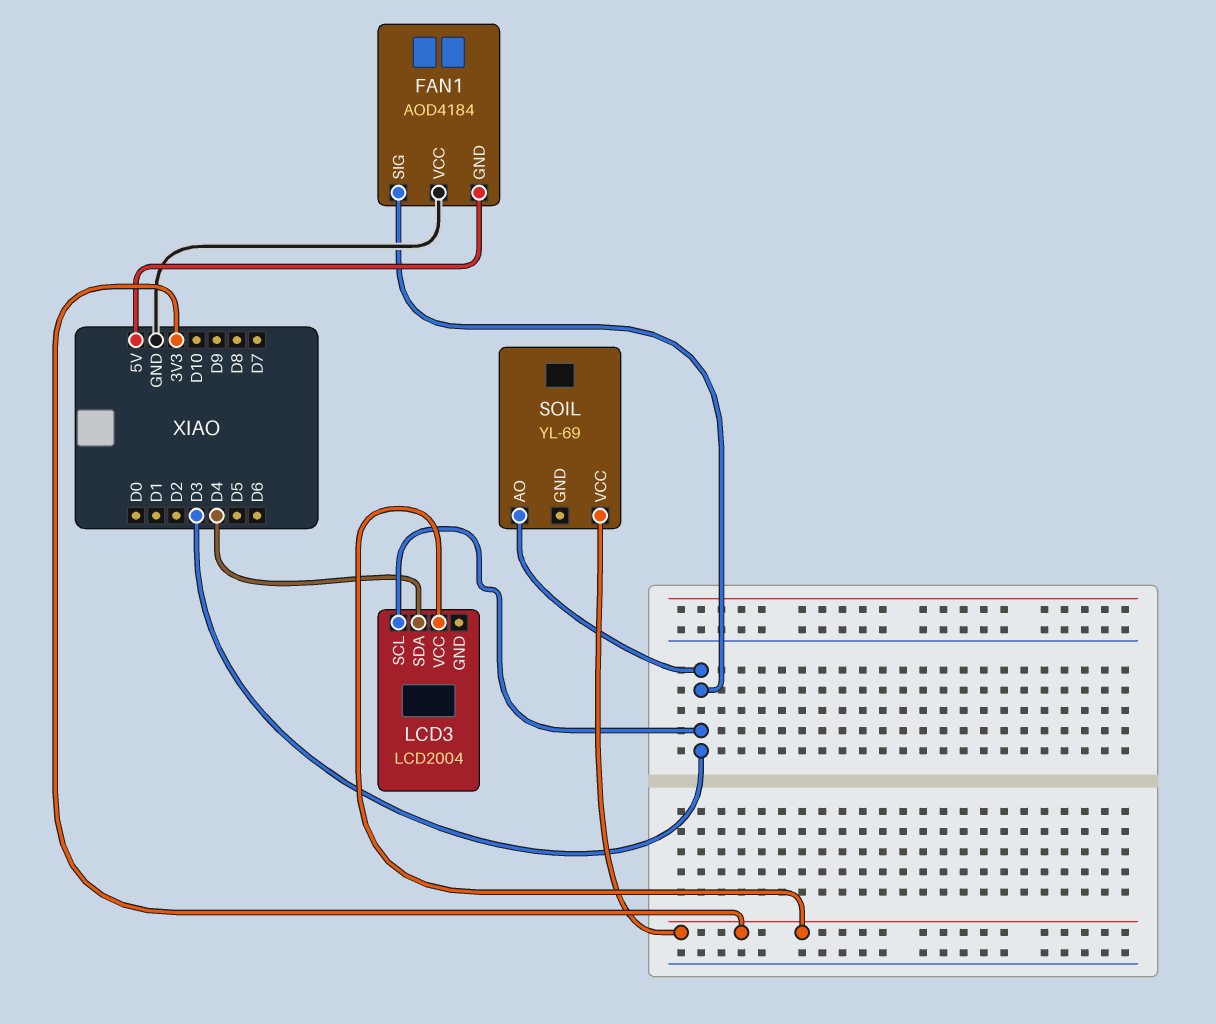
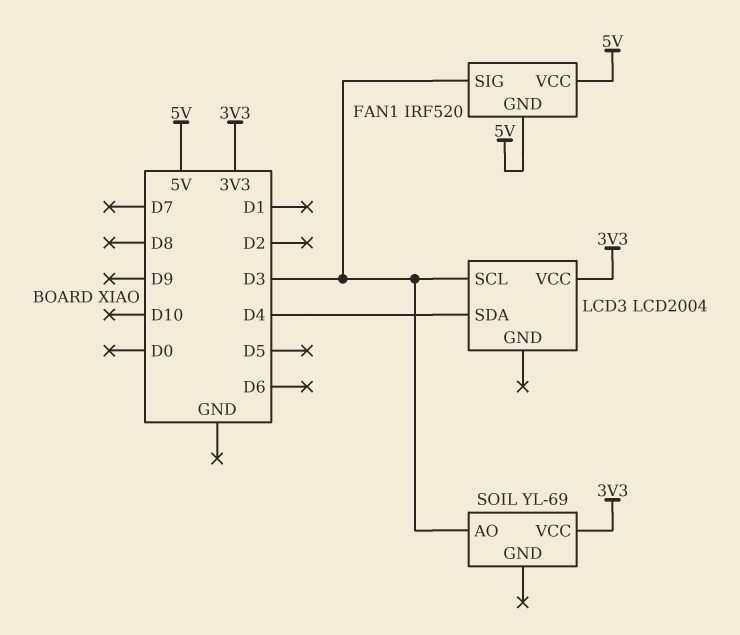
FAN1: AOD4184 -> IRF520
FAN1 pin VCC: GND -> 5V

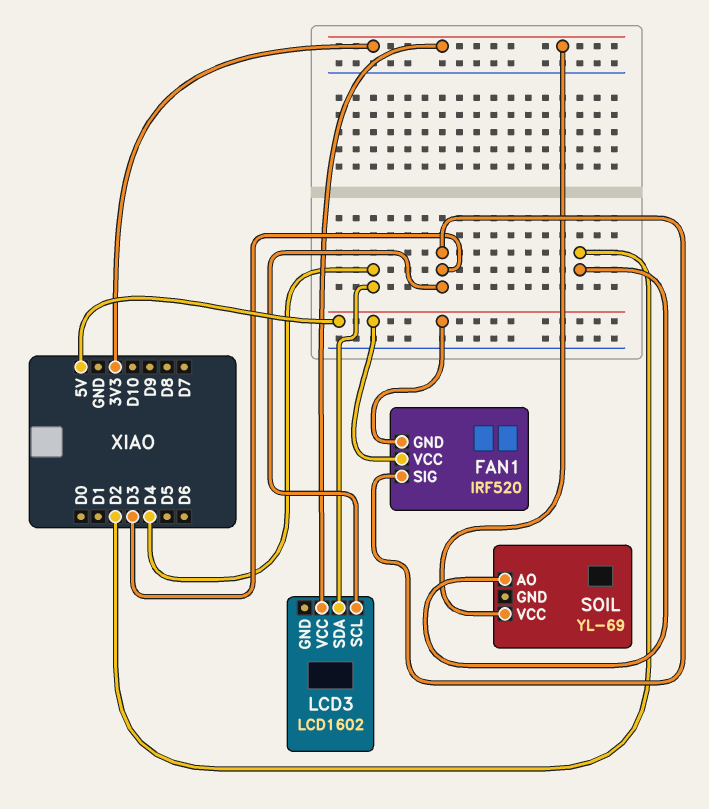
LCD3: LCD2004 -> LCD1602
SOIL pin AO: D3 -> D2

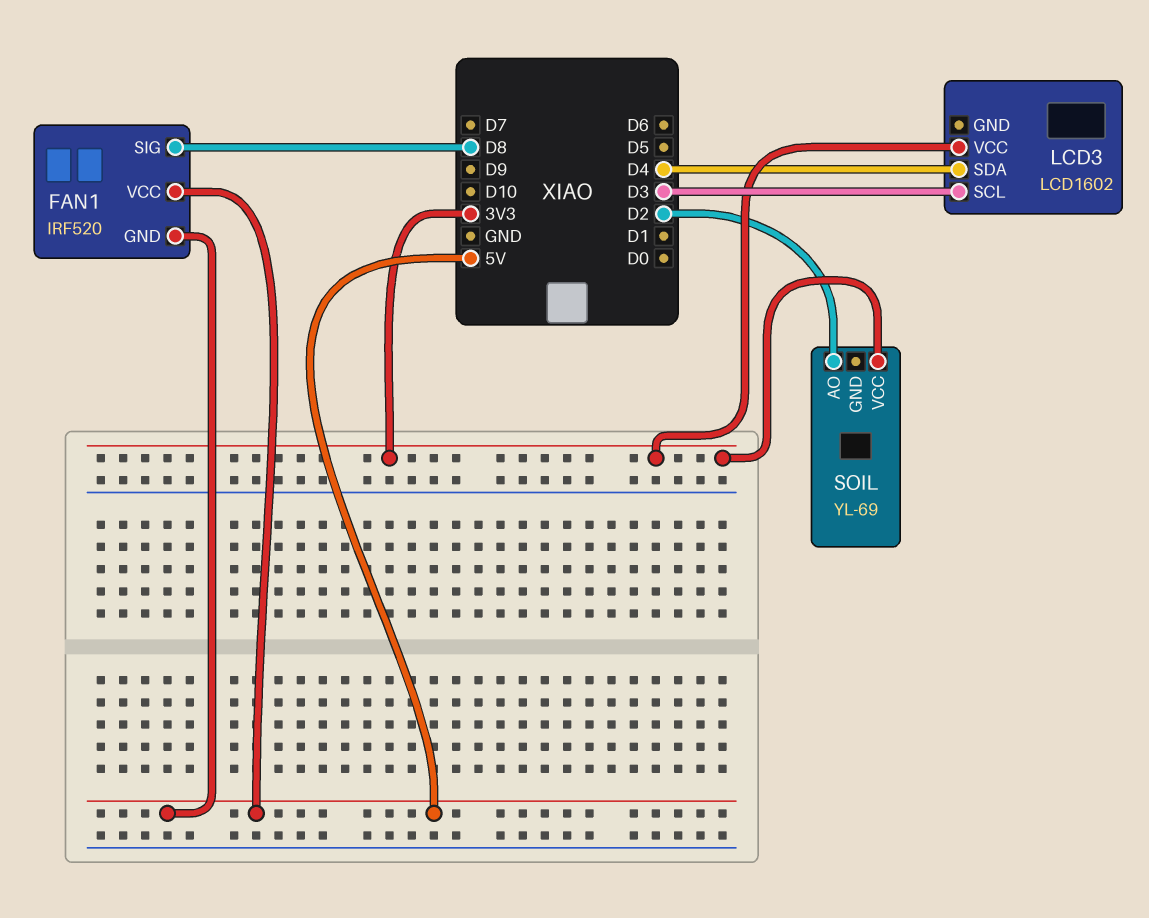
FAN1 pin SIG: D3 -> D8

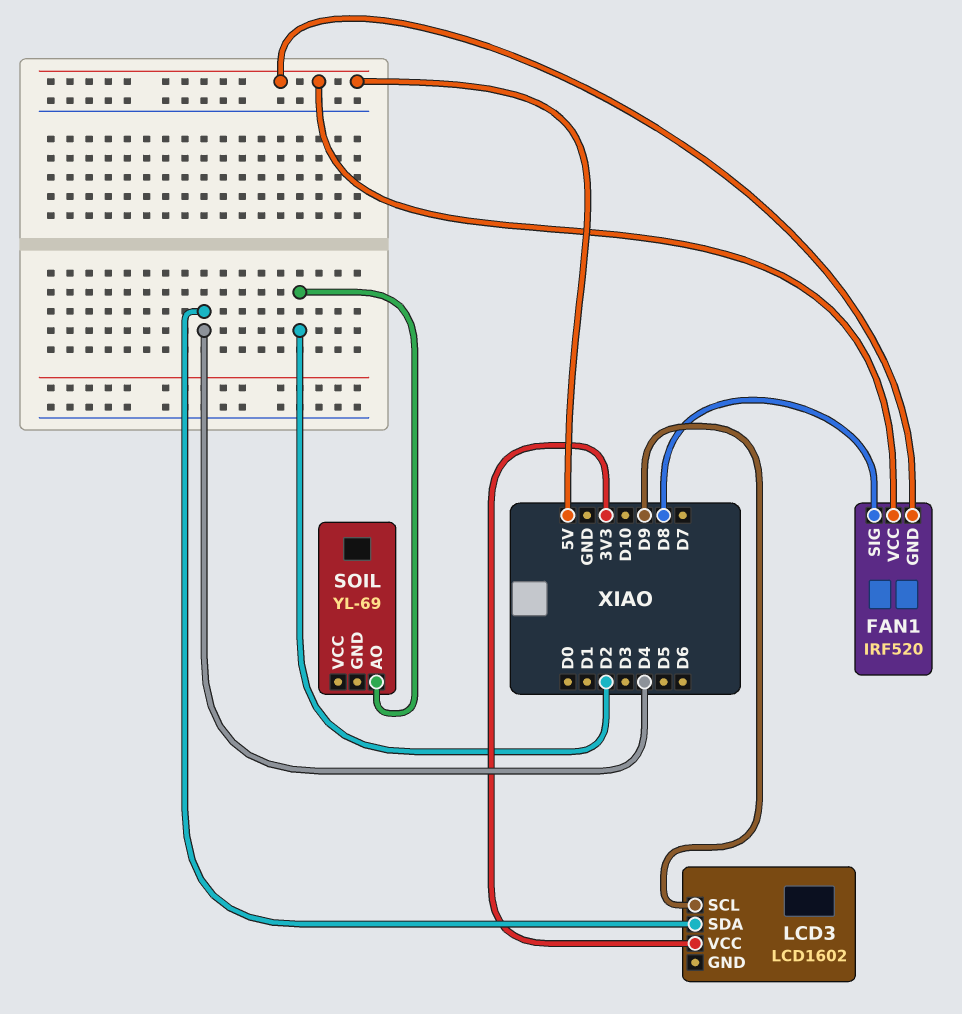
LCD3 pin SCL: D3 -> D9
SOIL pin VCC: 3V3 -> none

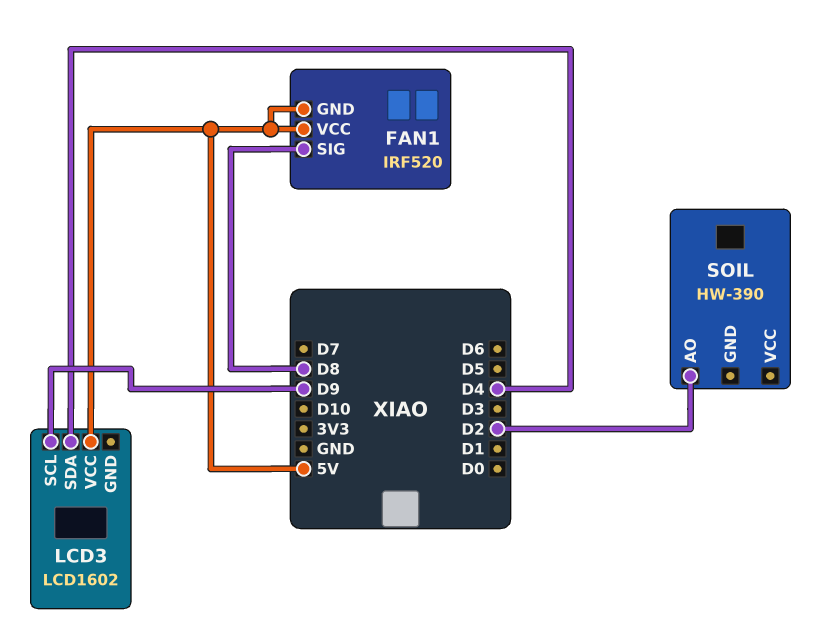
LCD3 pin VCC: 3V3 -> 5V
SOIL: YL-69 -> HW-390

